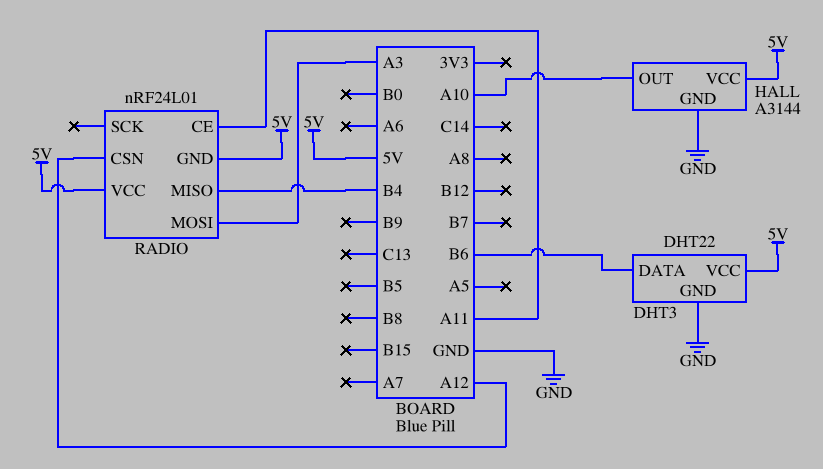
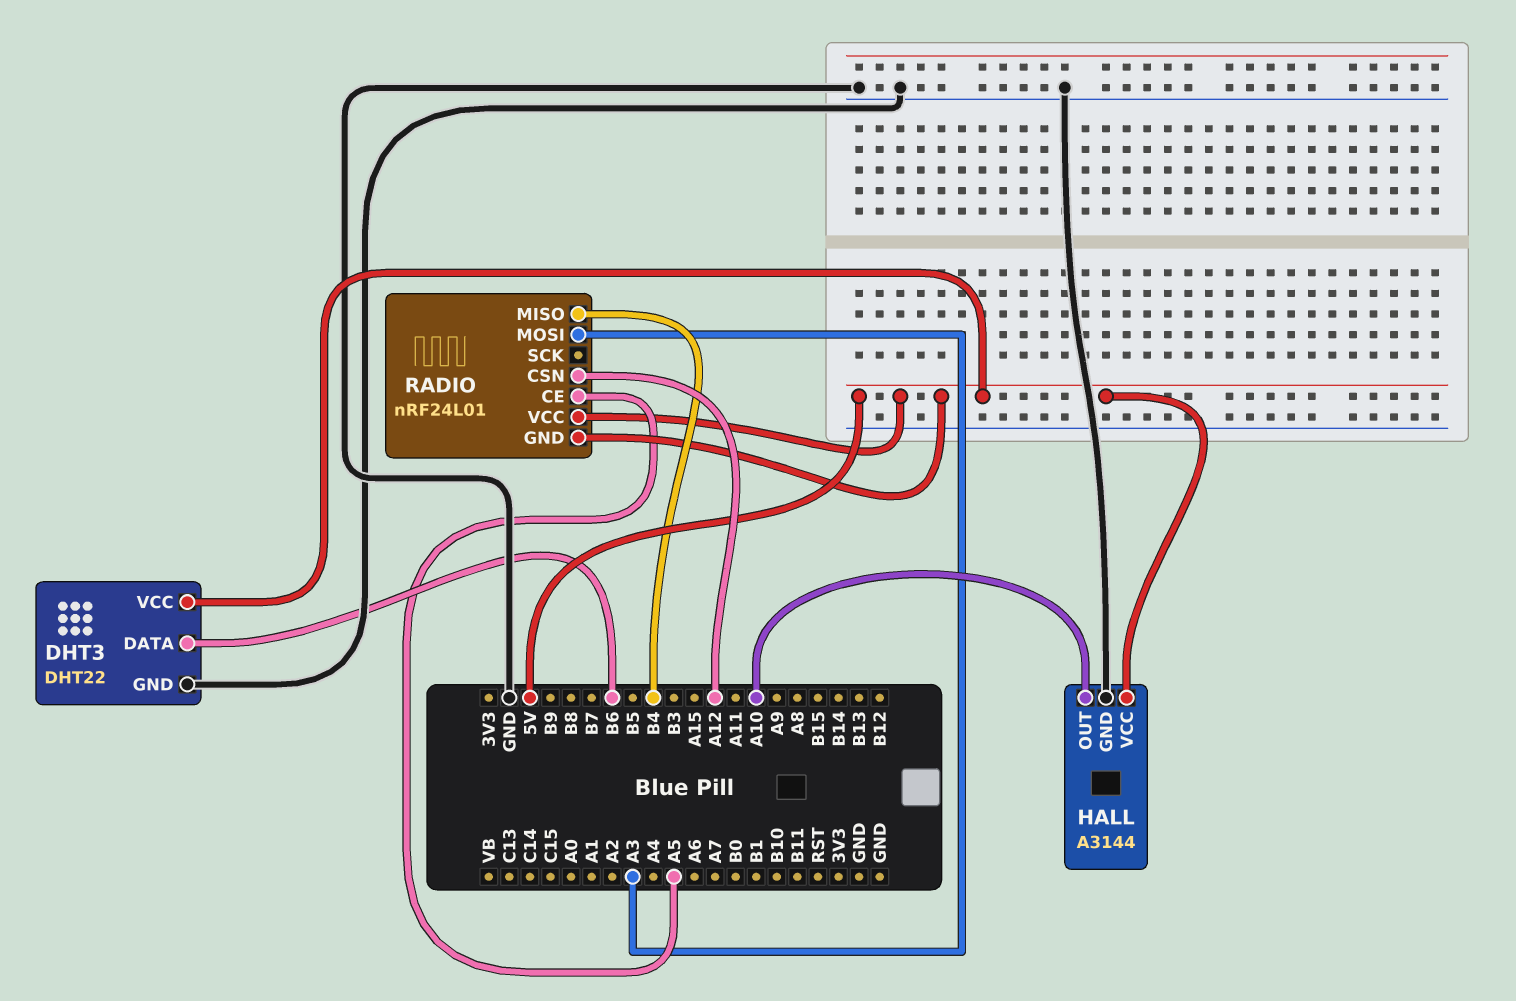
RADIO pin CE: A11 -> A5

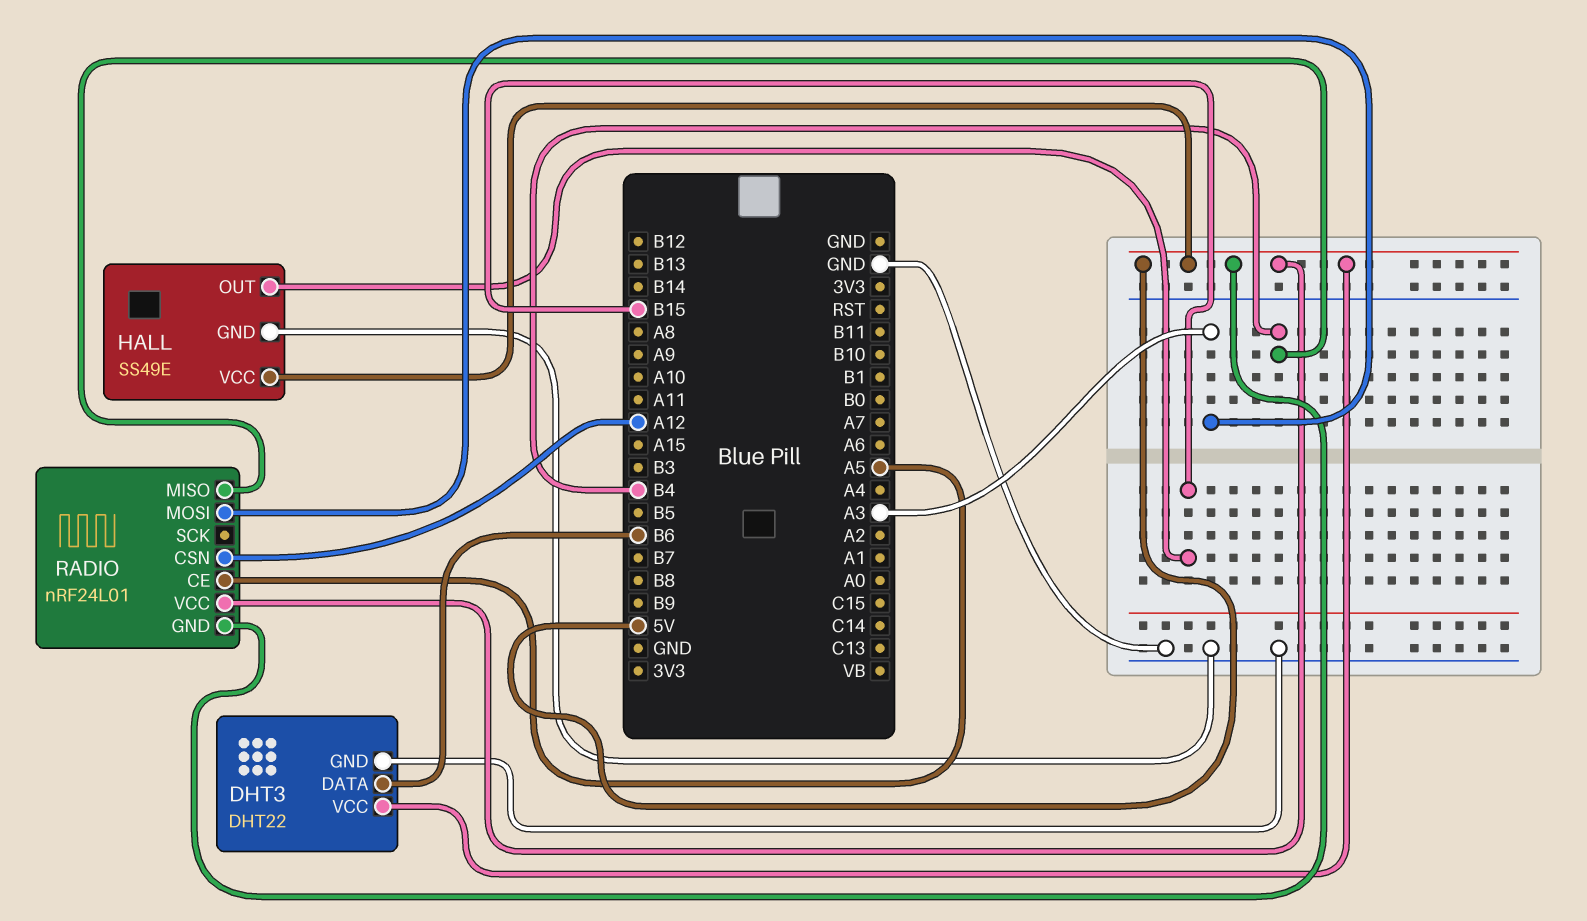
HALL: A3144 -> SS49E
HALL pin OUT: A10 -> B15

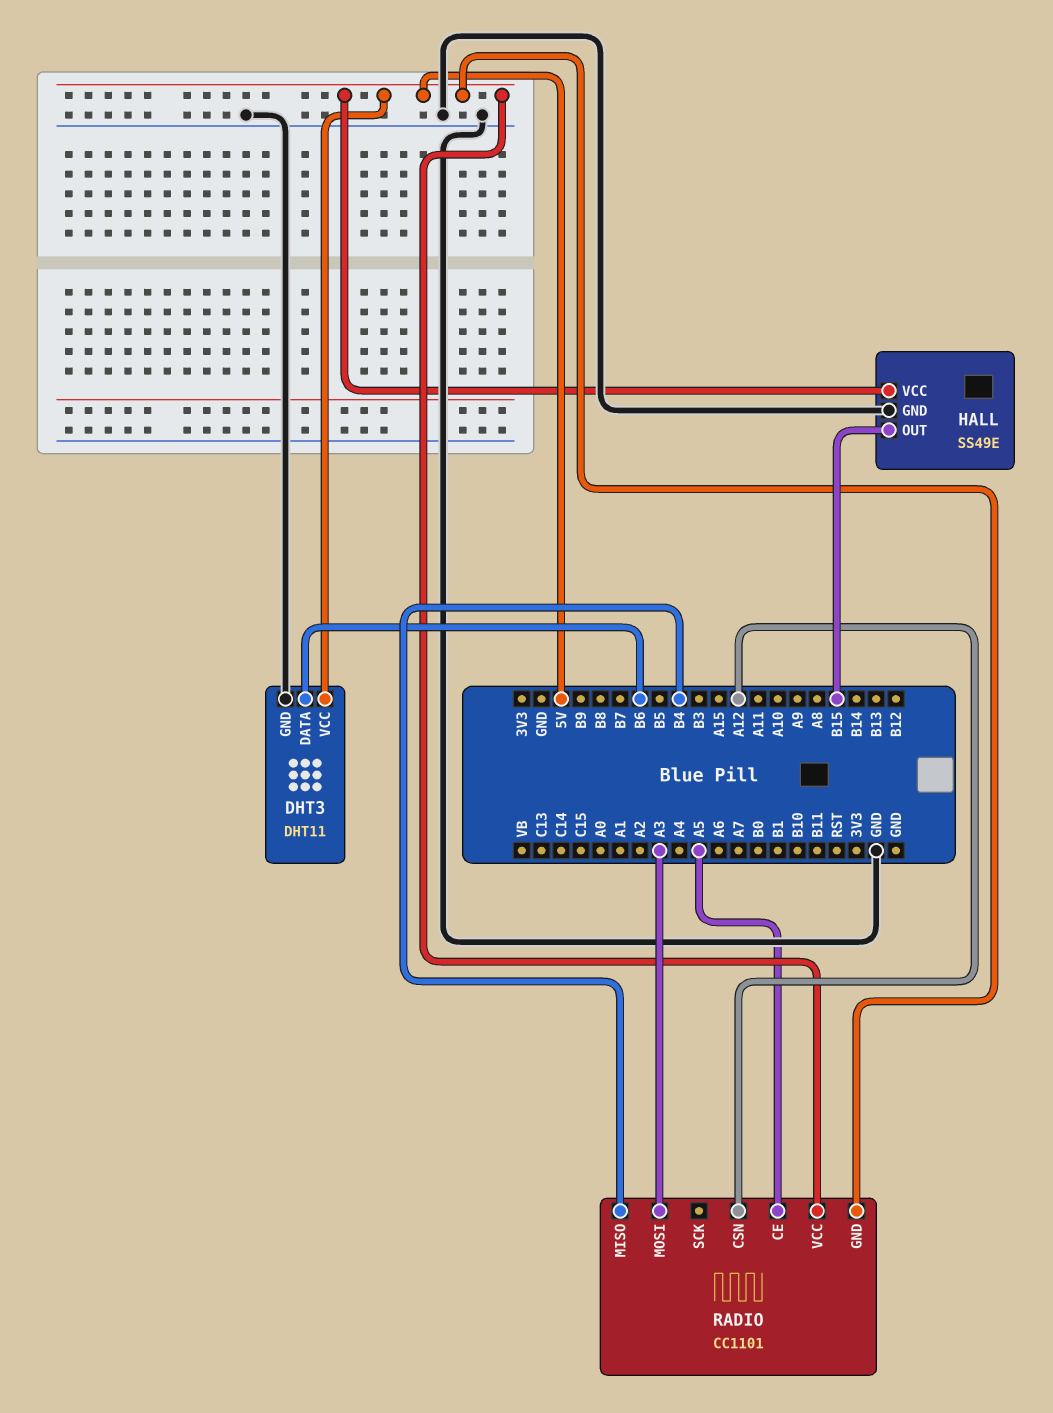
DHT3: DHT22 -> DHT11
RADIO: nRF24L01 -> CC1101

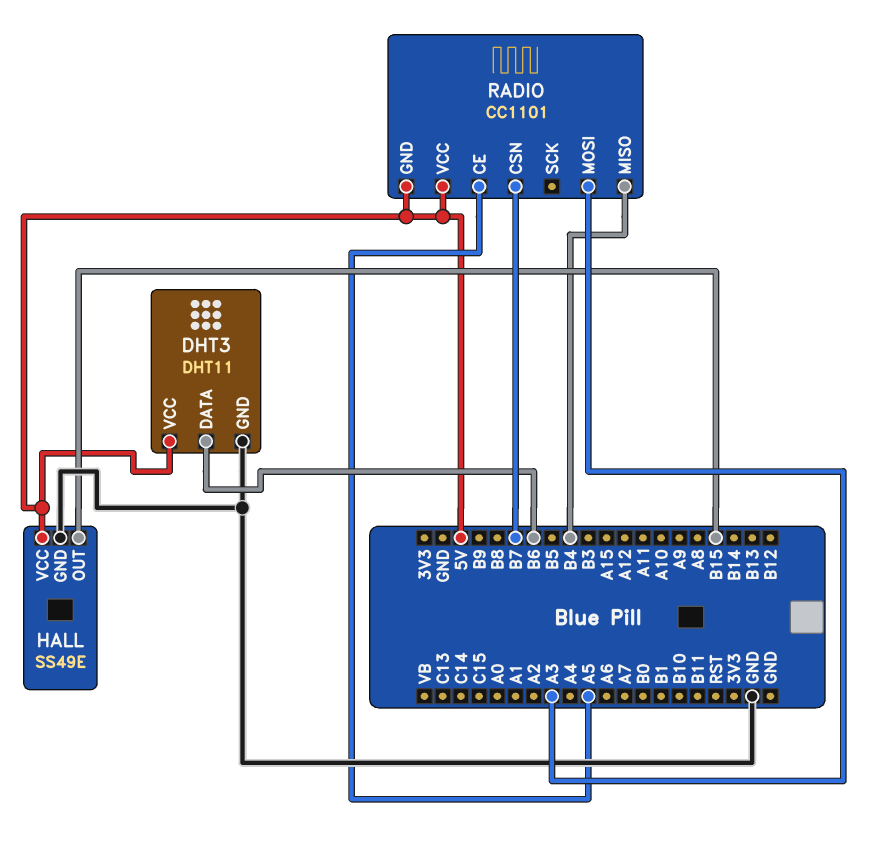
RADIO pin CSN: A12 -> B7

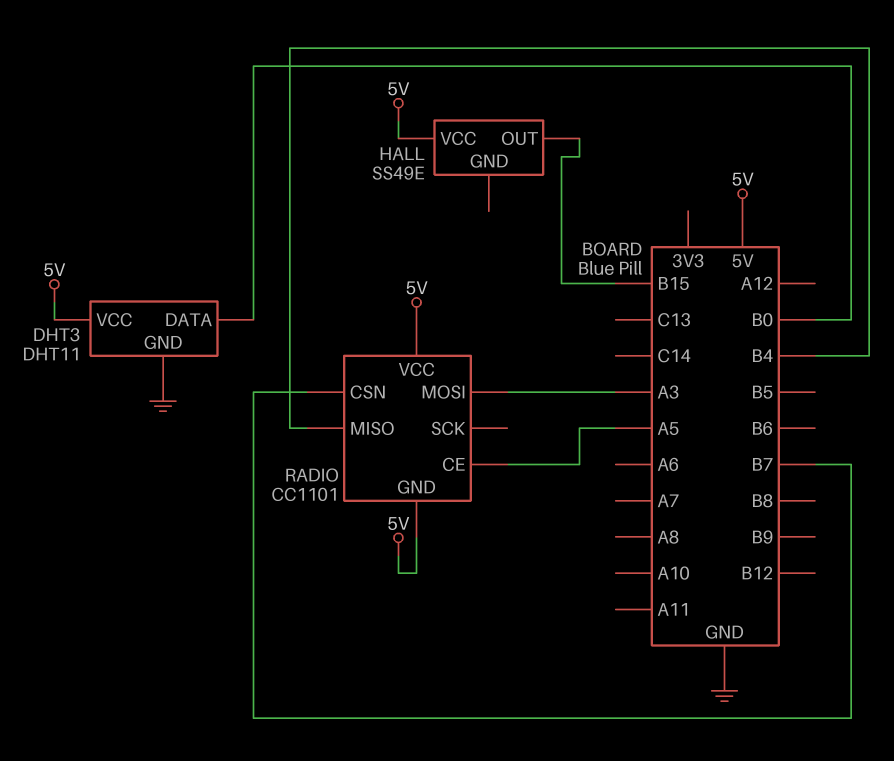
DHT3 pin DATA: B6 -> B0
HALL pin GND: GND -> none

